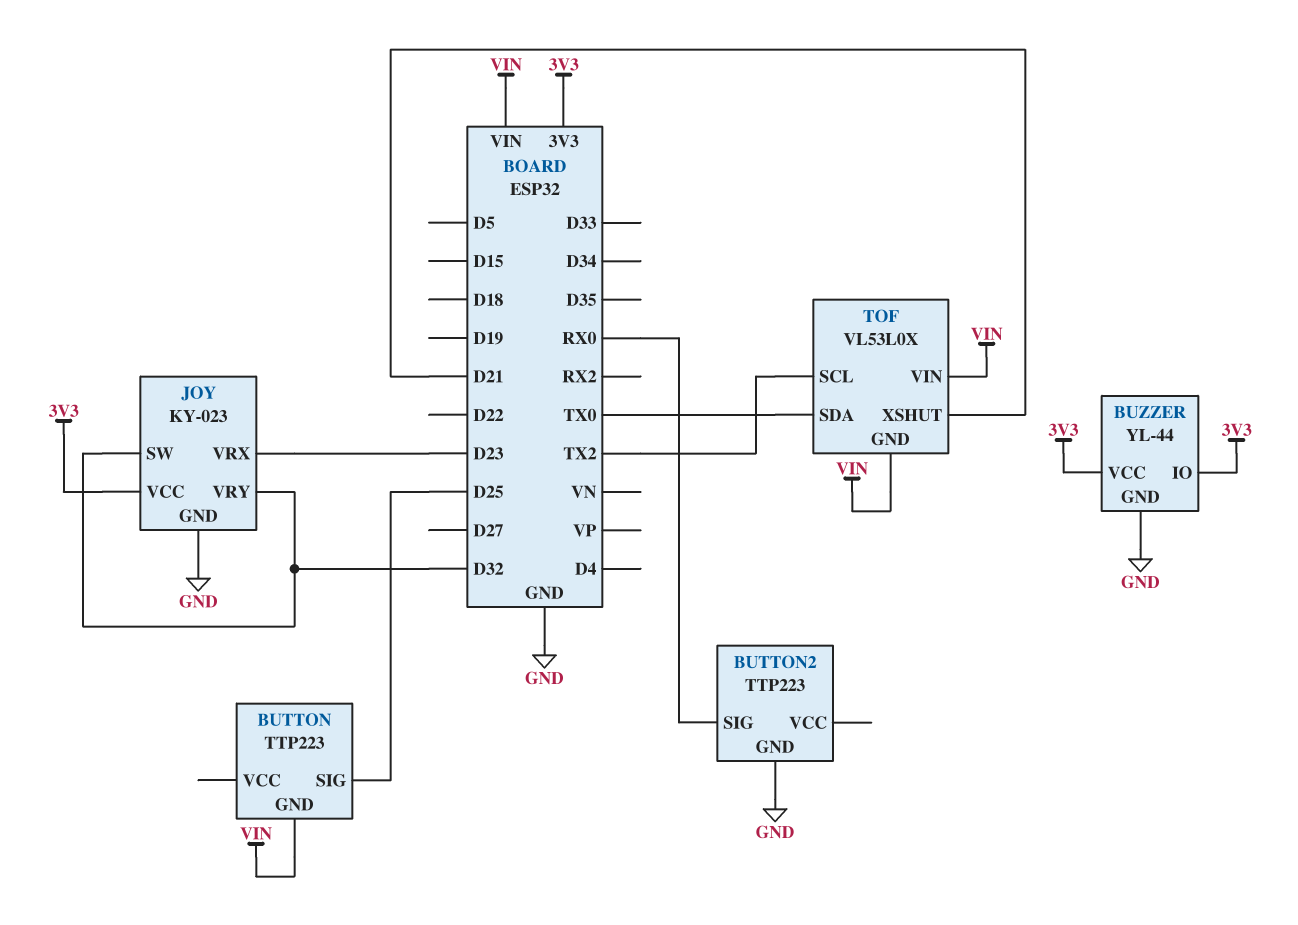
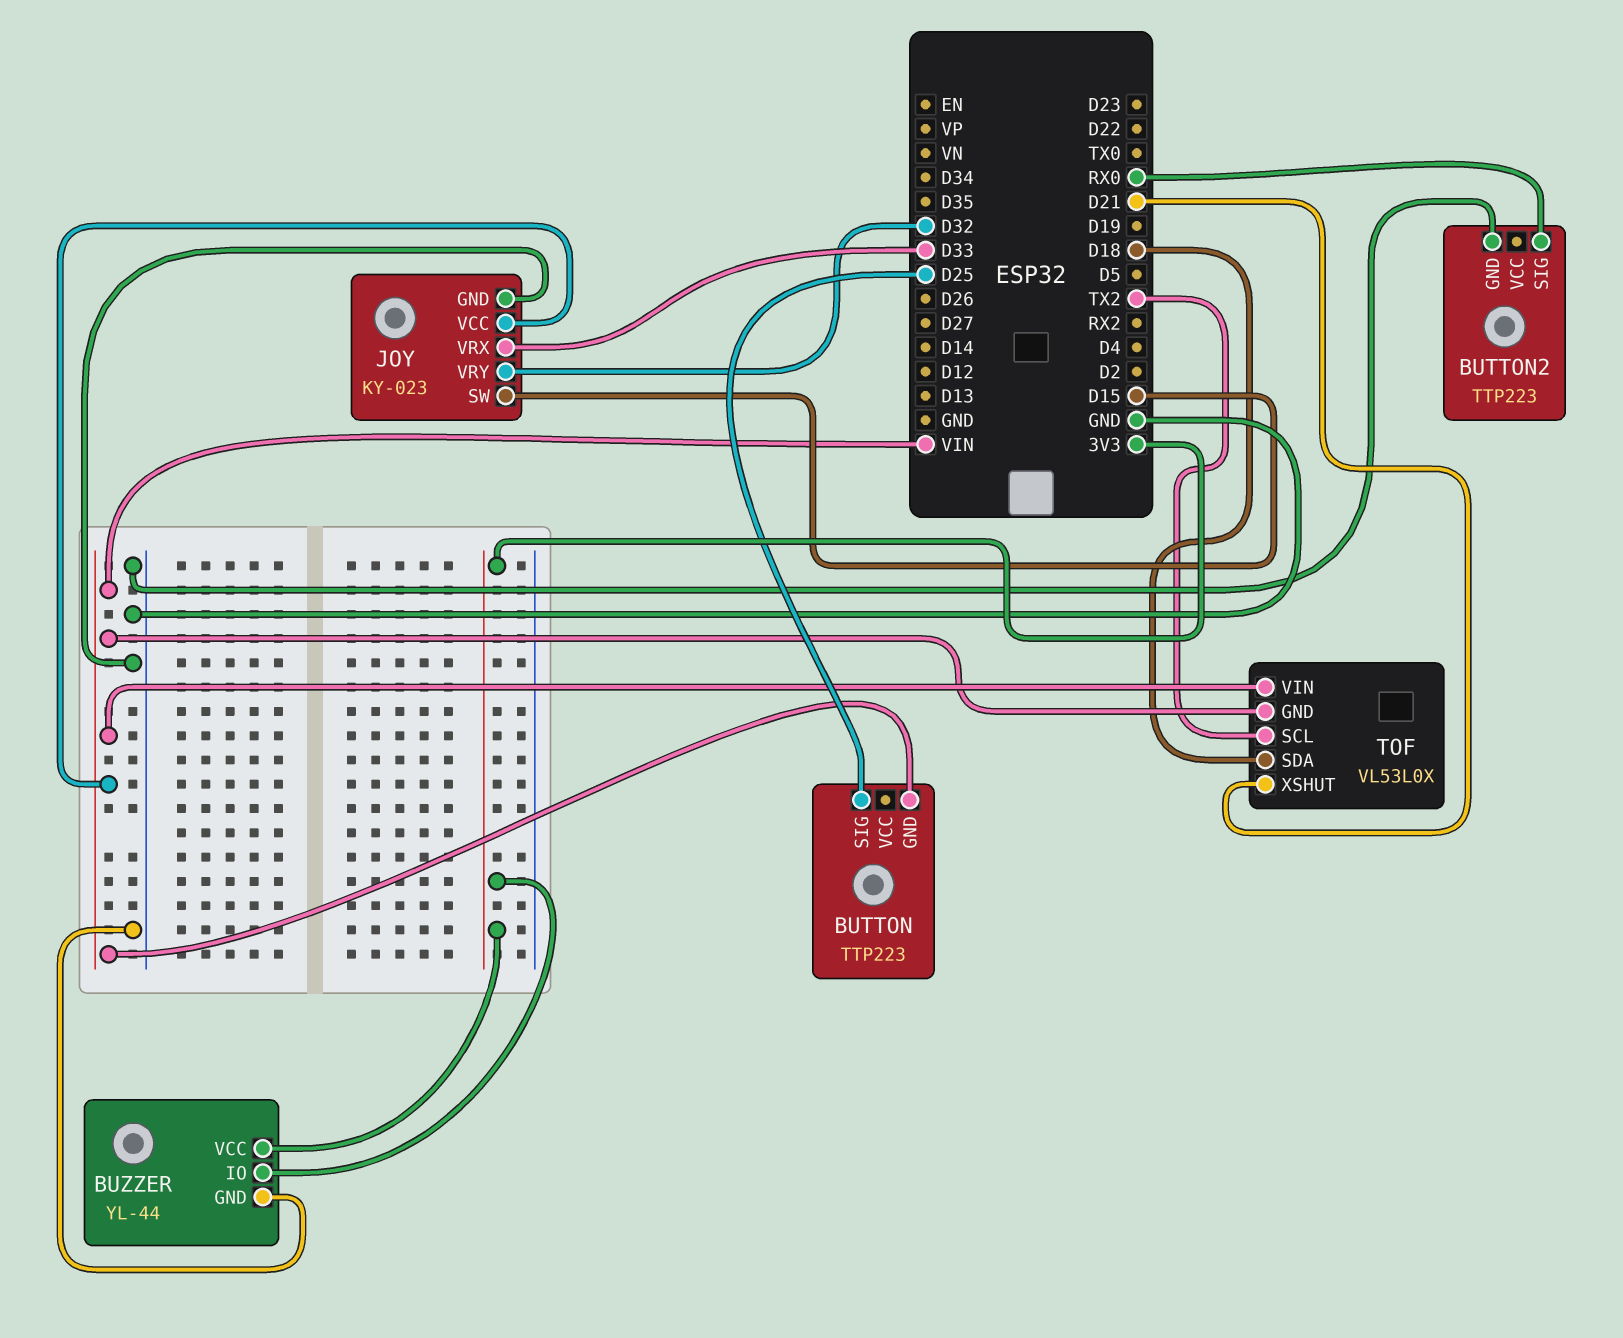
JOY pin SW: D32 -> D15
JOY pin VCC: 3V3 -> VIN
JOY pin VRX: D23 -> D33
TOF pin SDA: TX0 -> D18

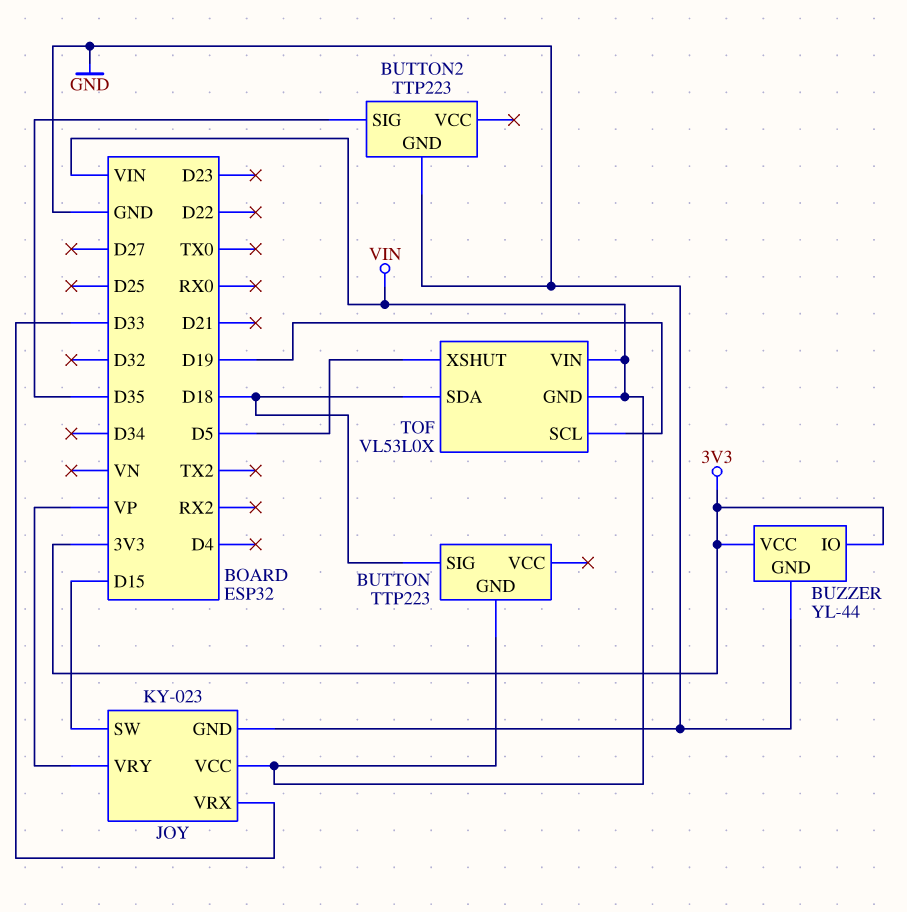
BUTTON pin SIG: D25 -> D18
BUTTON2 pin SIG: RX0 -> D35
JOY pin VRY: D32 -> VP
TOF pin SCL: TX2 -> D19
TOF pin XSHUT: D21 -> D5

